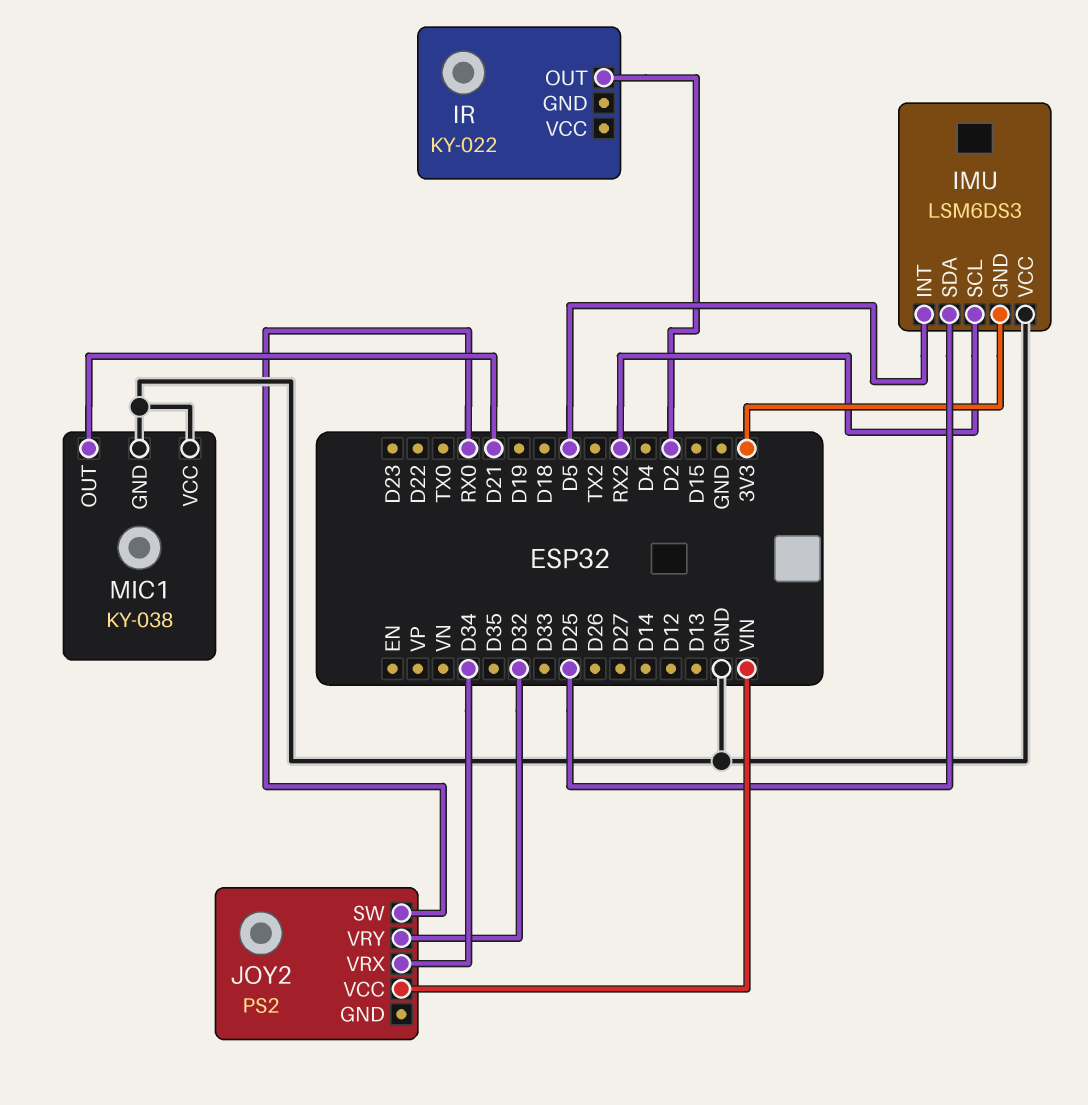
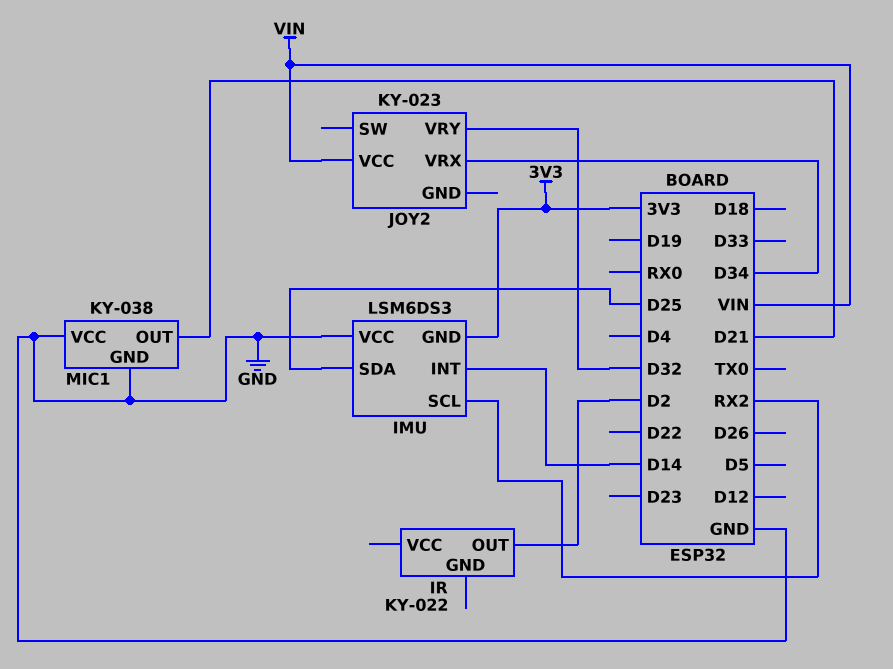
IMU pin INT: D5 -> D14
JOY2: PS2 -> KY-023
JOY2 pin SW: RX0 -> none

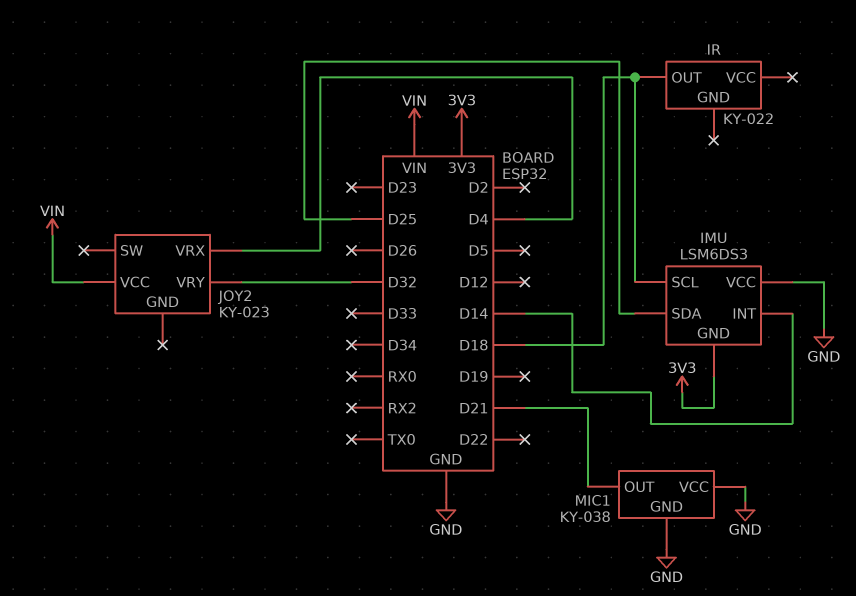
IMU pin SCL: RX2 -> D18
IR pin OUT: D2 -> D18
JOY2 pin VRX: D34 -> D4

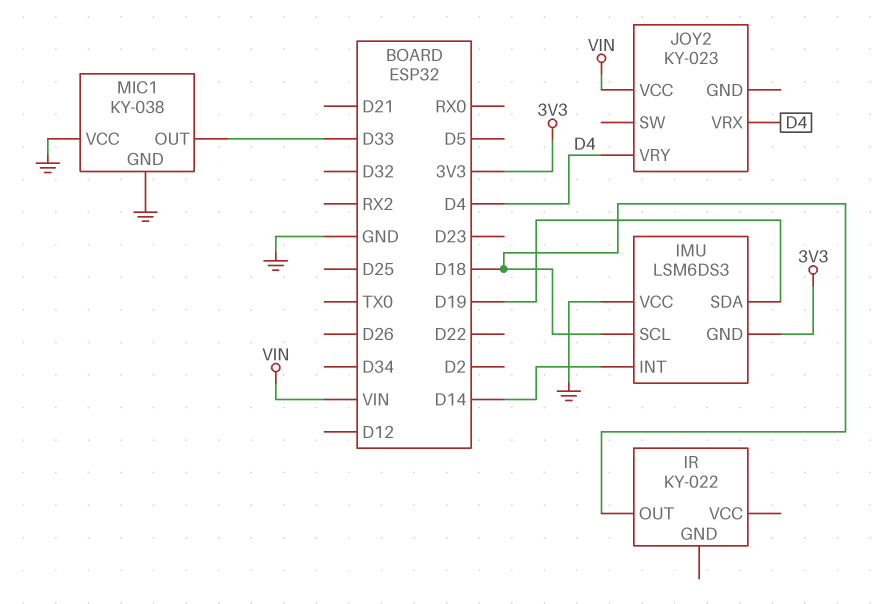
IMU pin SDA: D25 -> D19
JOY2 pin VRY: D32 -> D4
MIC1 pin OUT: D21 -> D33

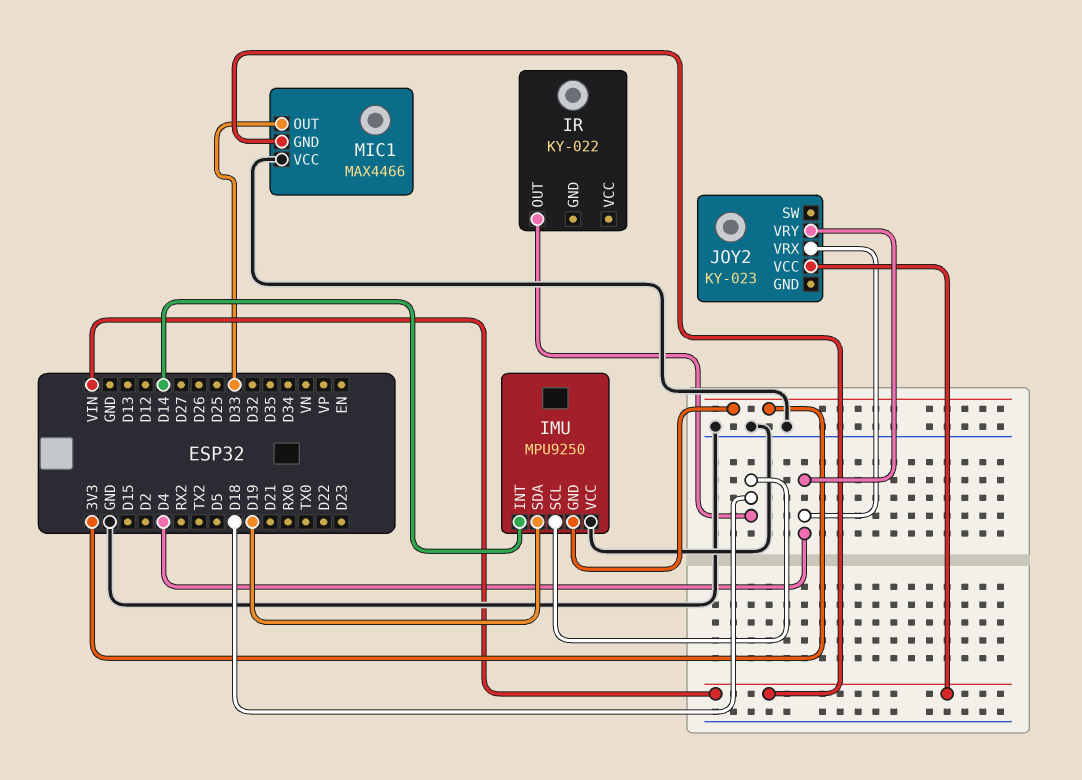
IMU: LSM6DS3 -> MPU9250
MIC1: KY-038 -> MAX4466
MIC1 pin GND: GND -> VIN

